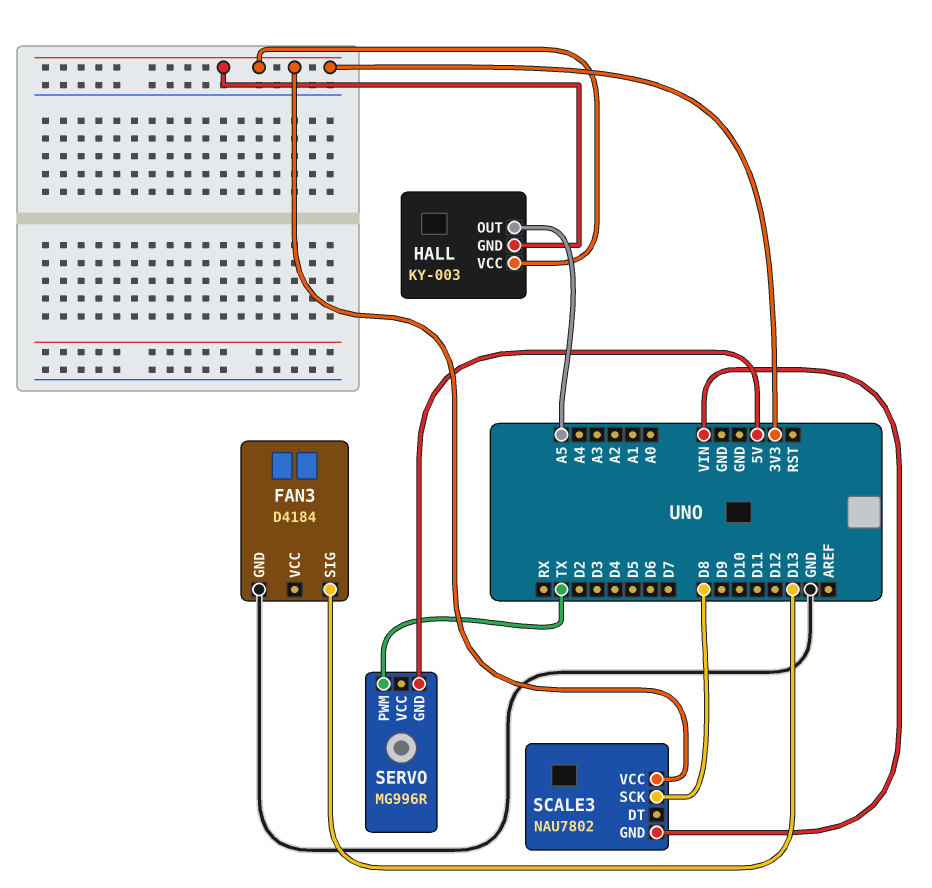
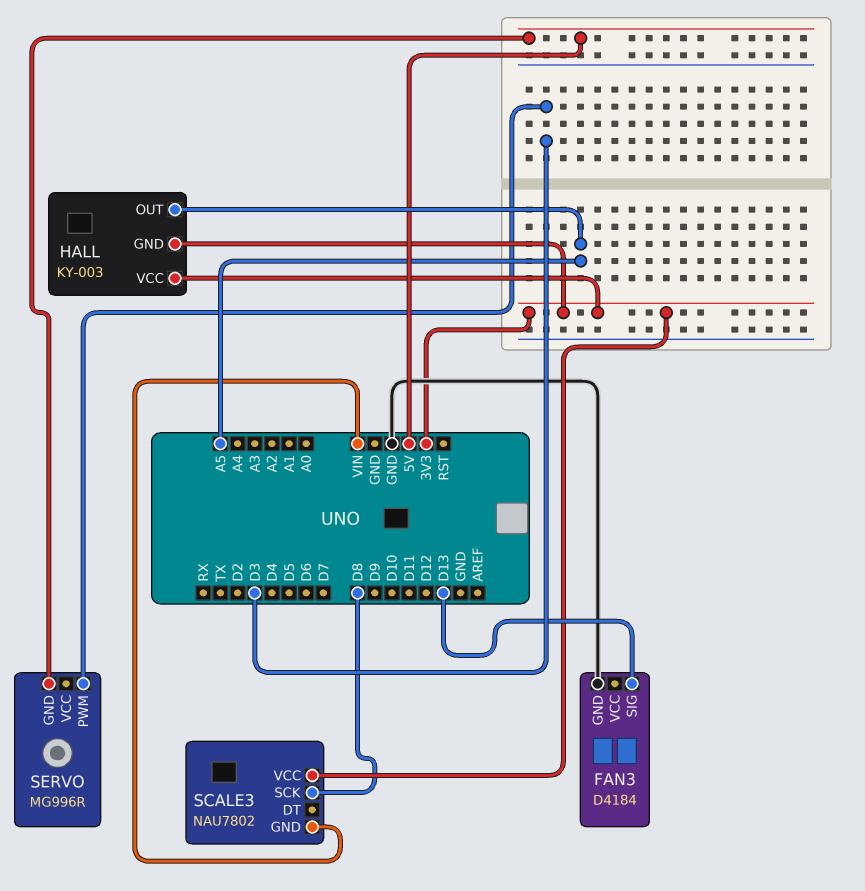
SERVO pin PWM: TX -> D3

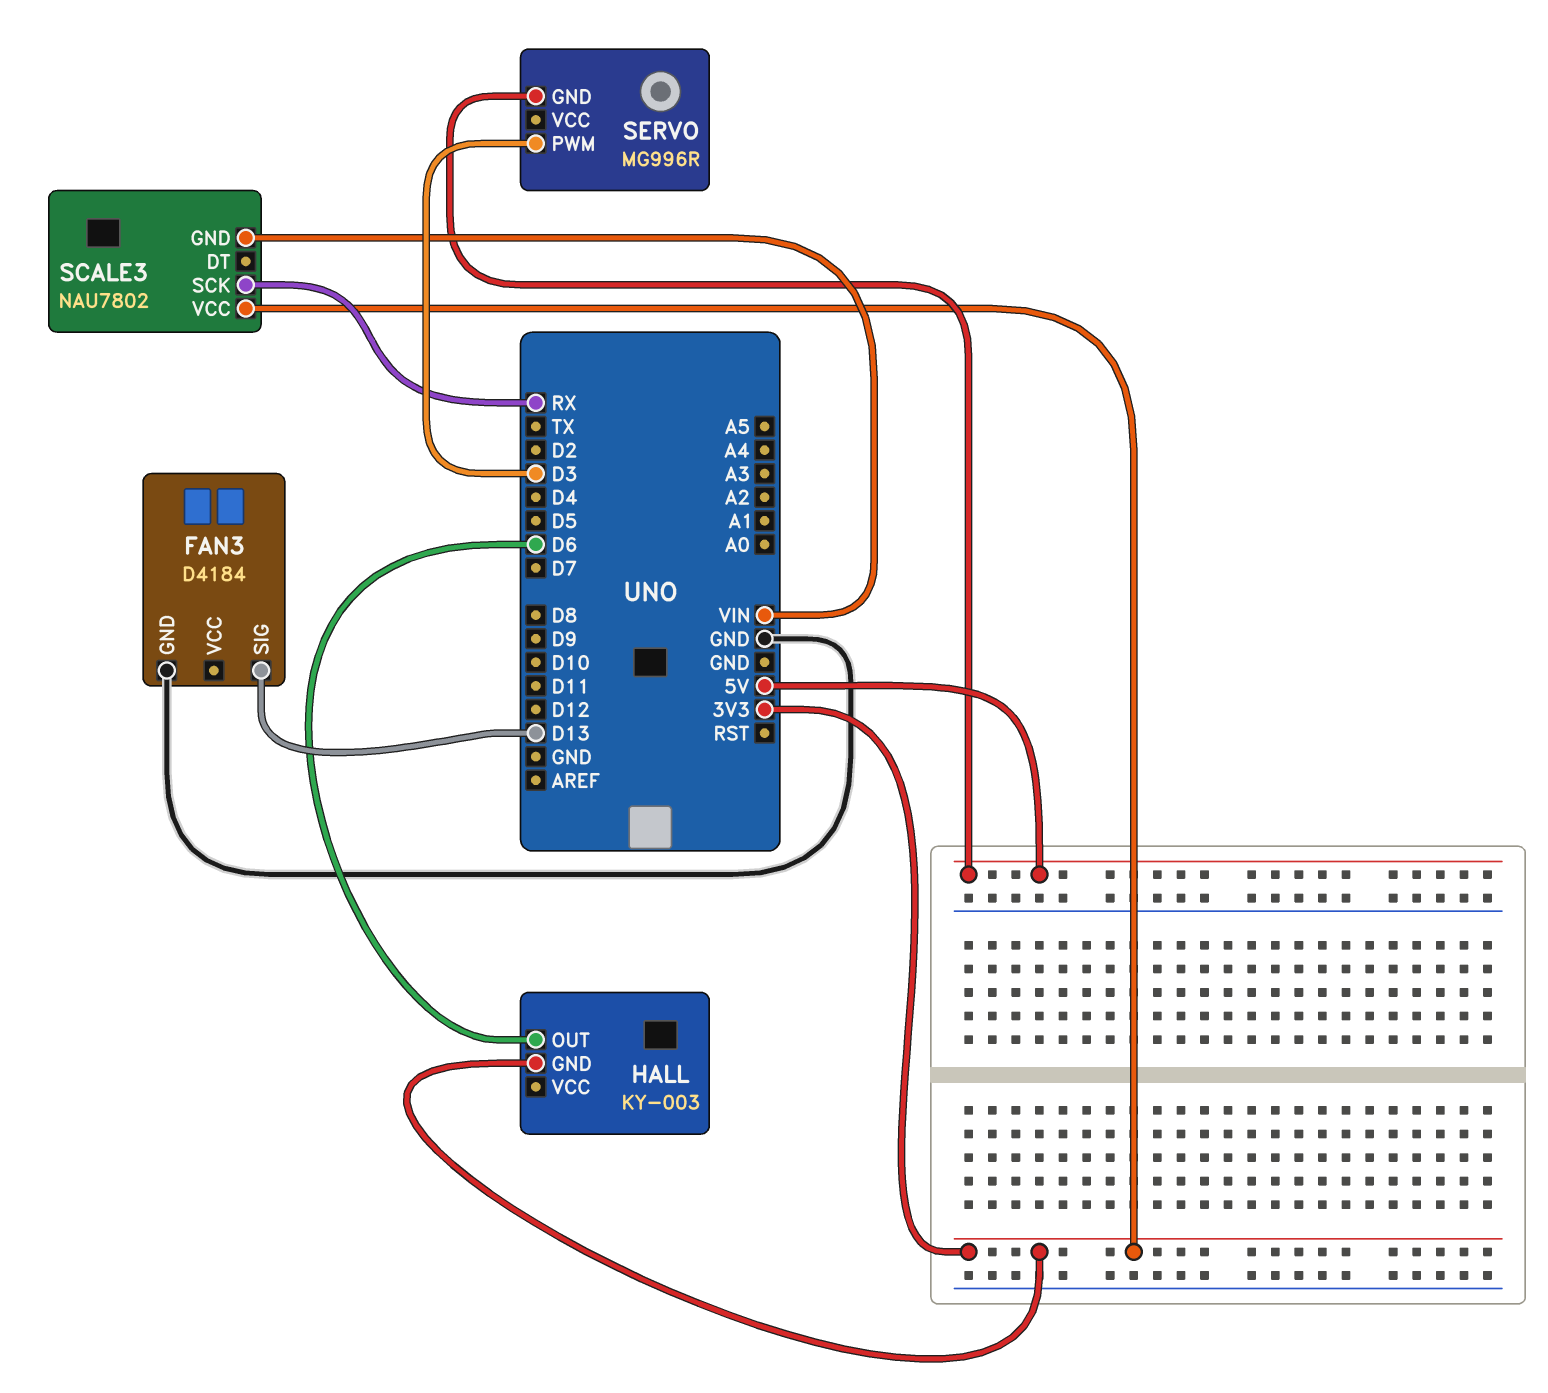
HALL pin OUT: A5 -> D6
HALL pin VCC: 3V3 -> none
SCALE3 pin SCK: D8 -> RX

